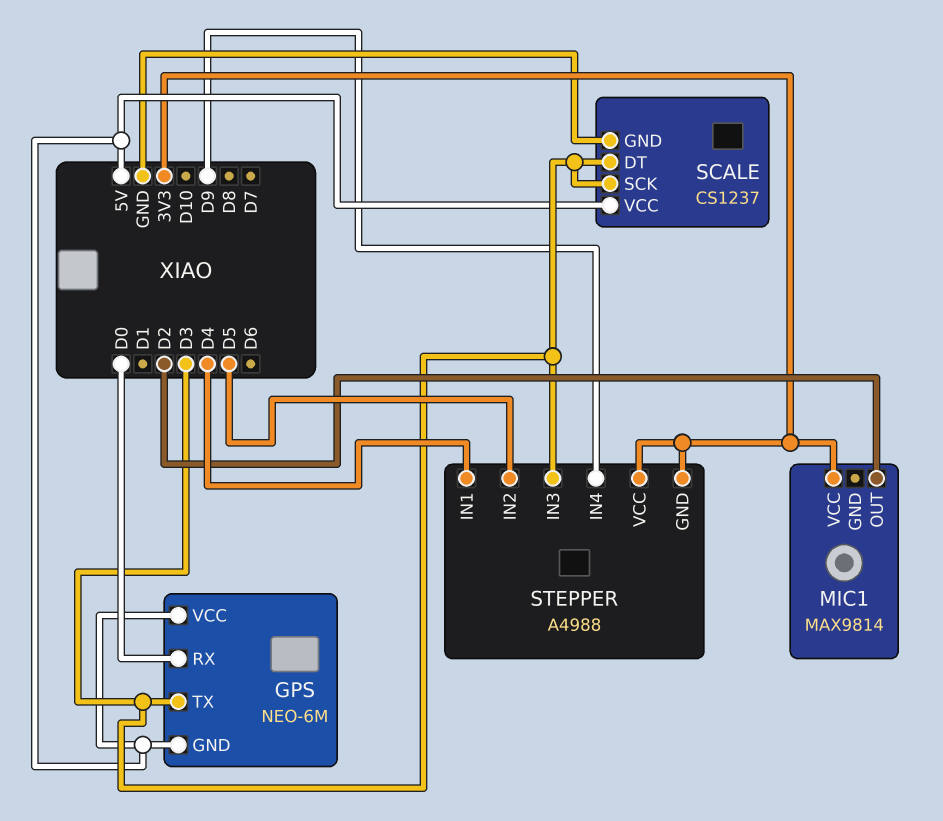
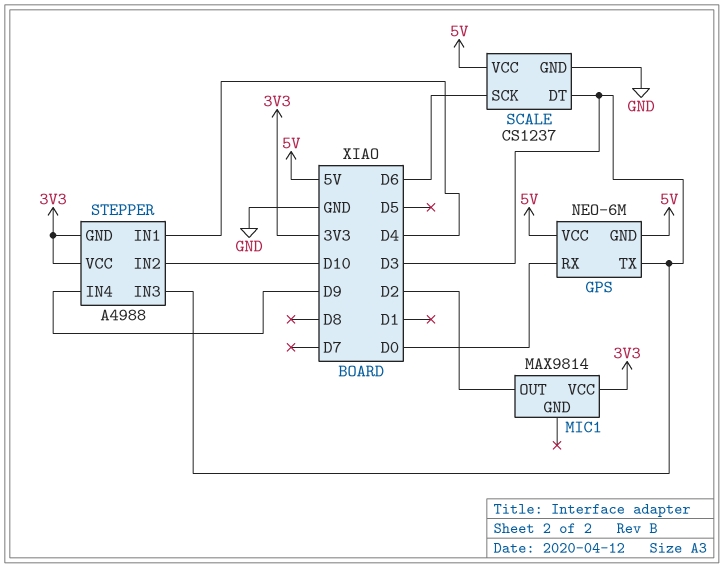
SCALE pin SCK: D3 -> D6
STEPPER pin IN2: D5 -> D10

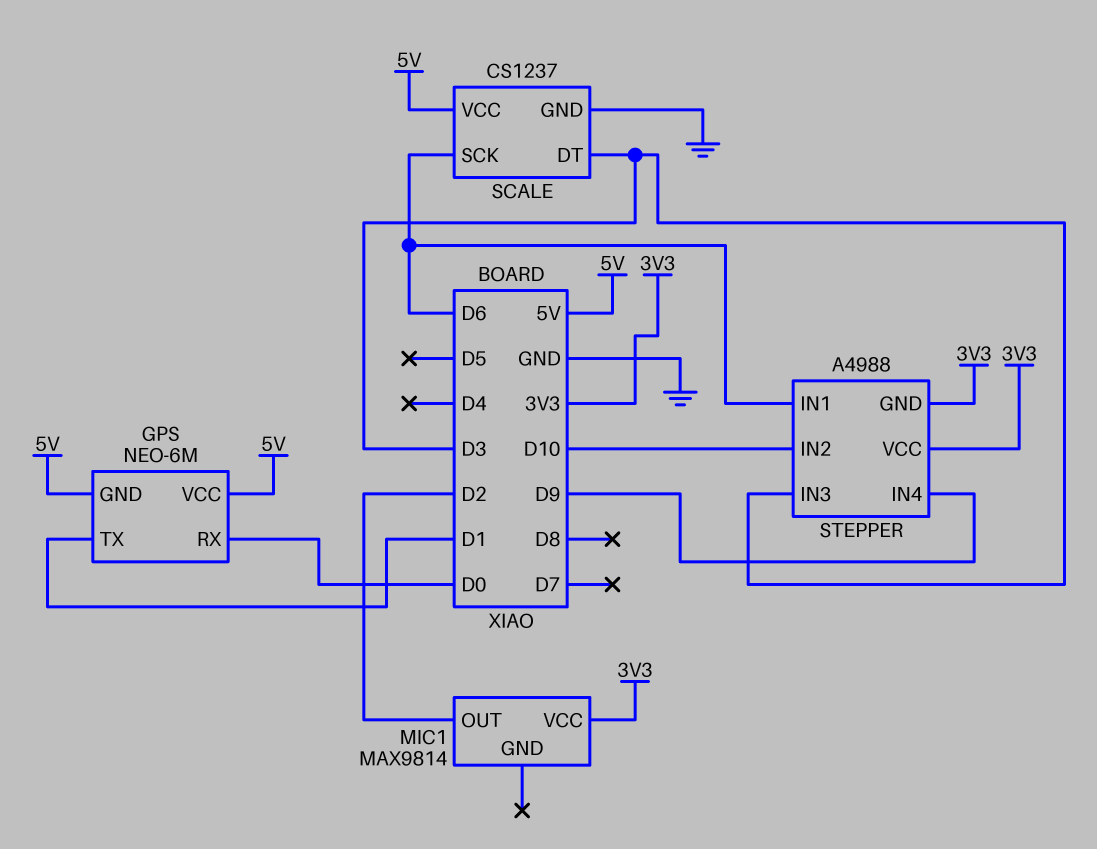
GPS pin TX: D3 -> D1
STEPPER pin IN1: D4 -> D6

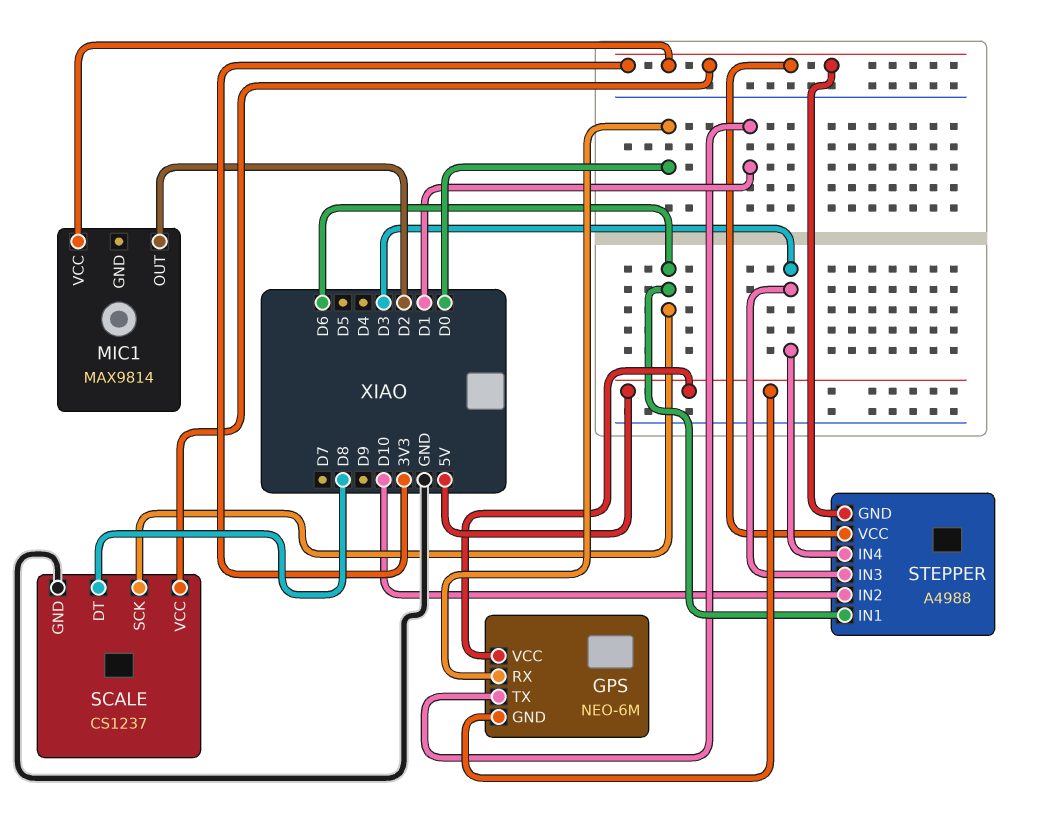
SCALE pin DT: D3 -> D8
SCALE pin VCC: 5V -> 3V3
STEPPER pin IN4: D9 -> D3

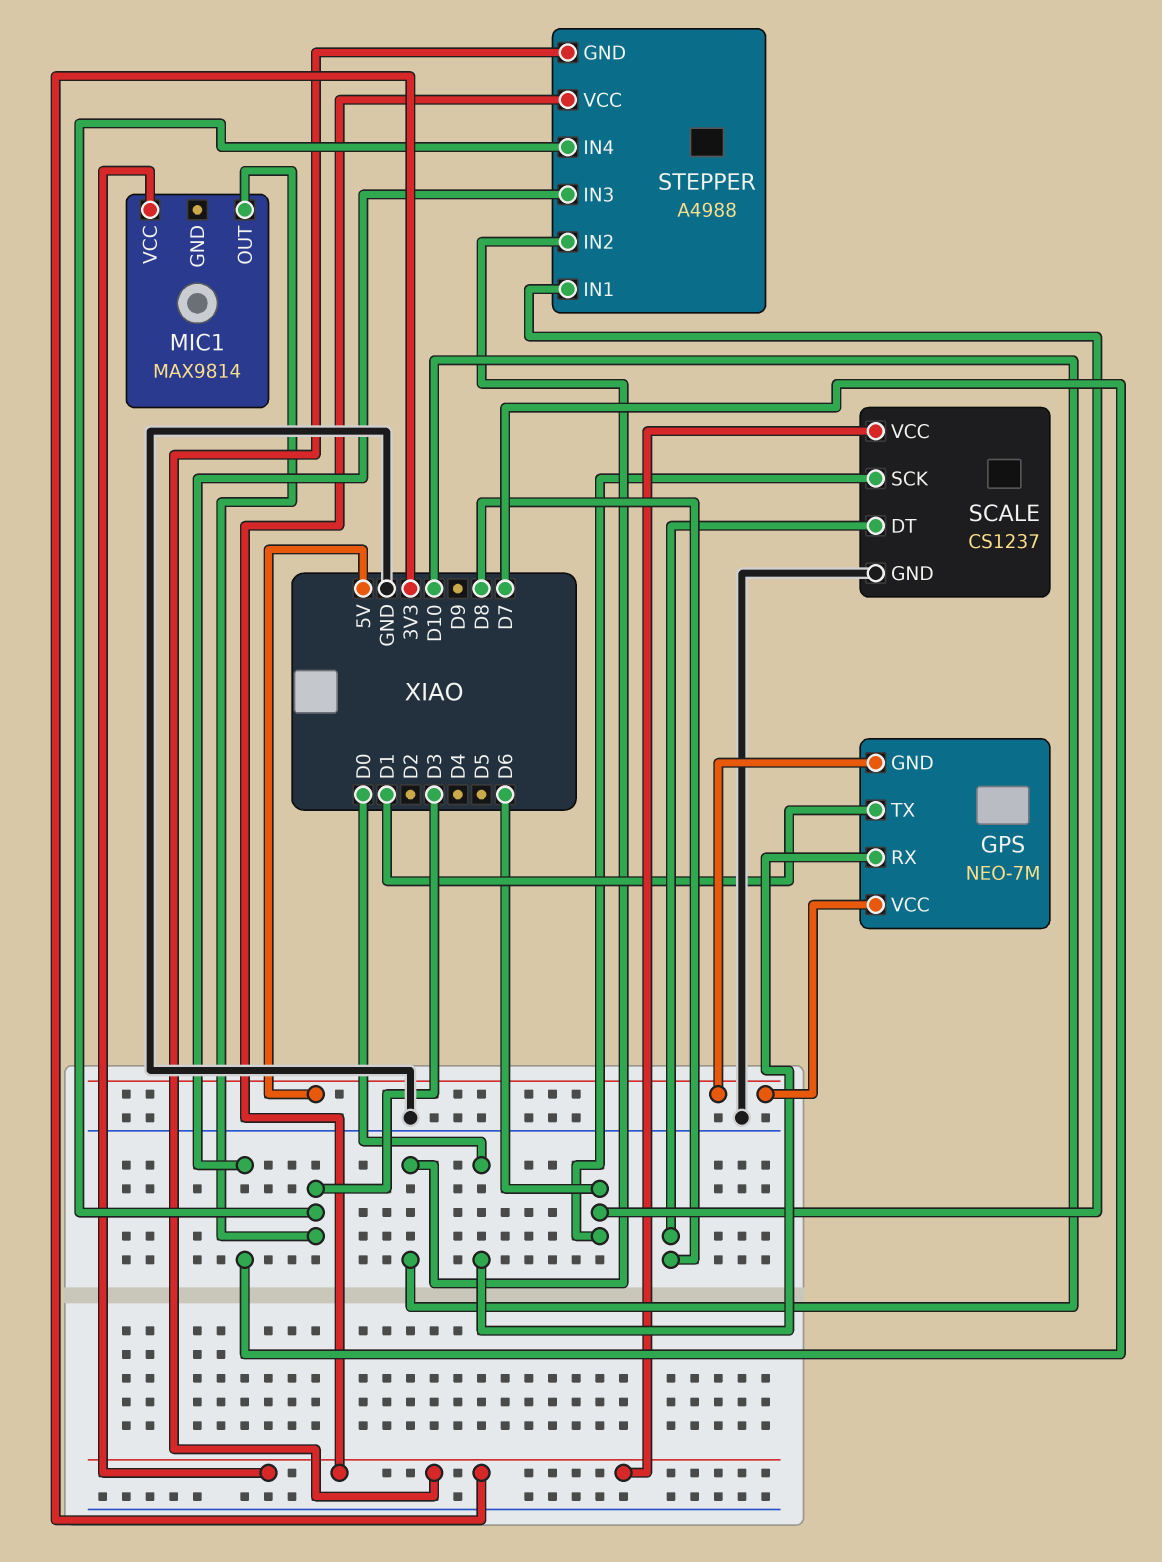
GPS: NEO-6M -> NEO-7M
MIC1 pin OUT: D2 -> D3
STEPPER pin IN3: D3 -> D7

